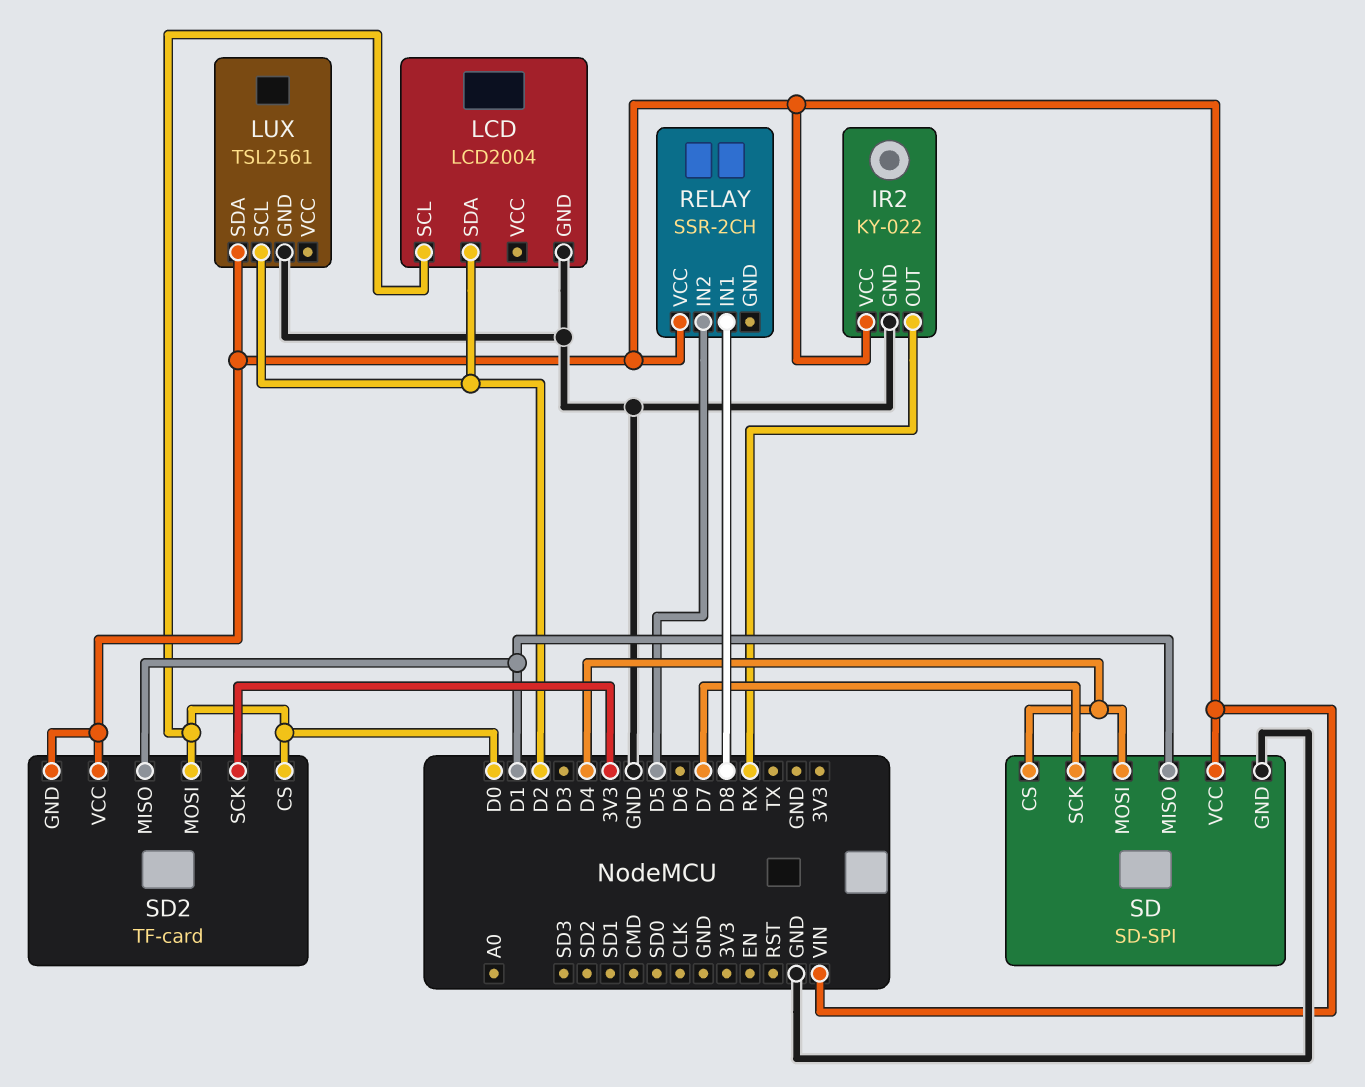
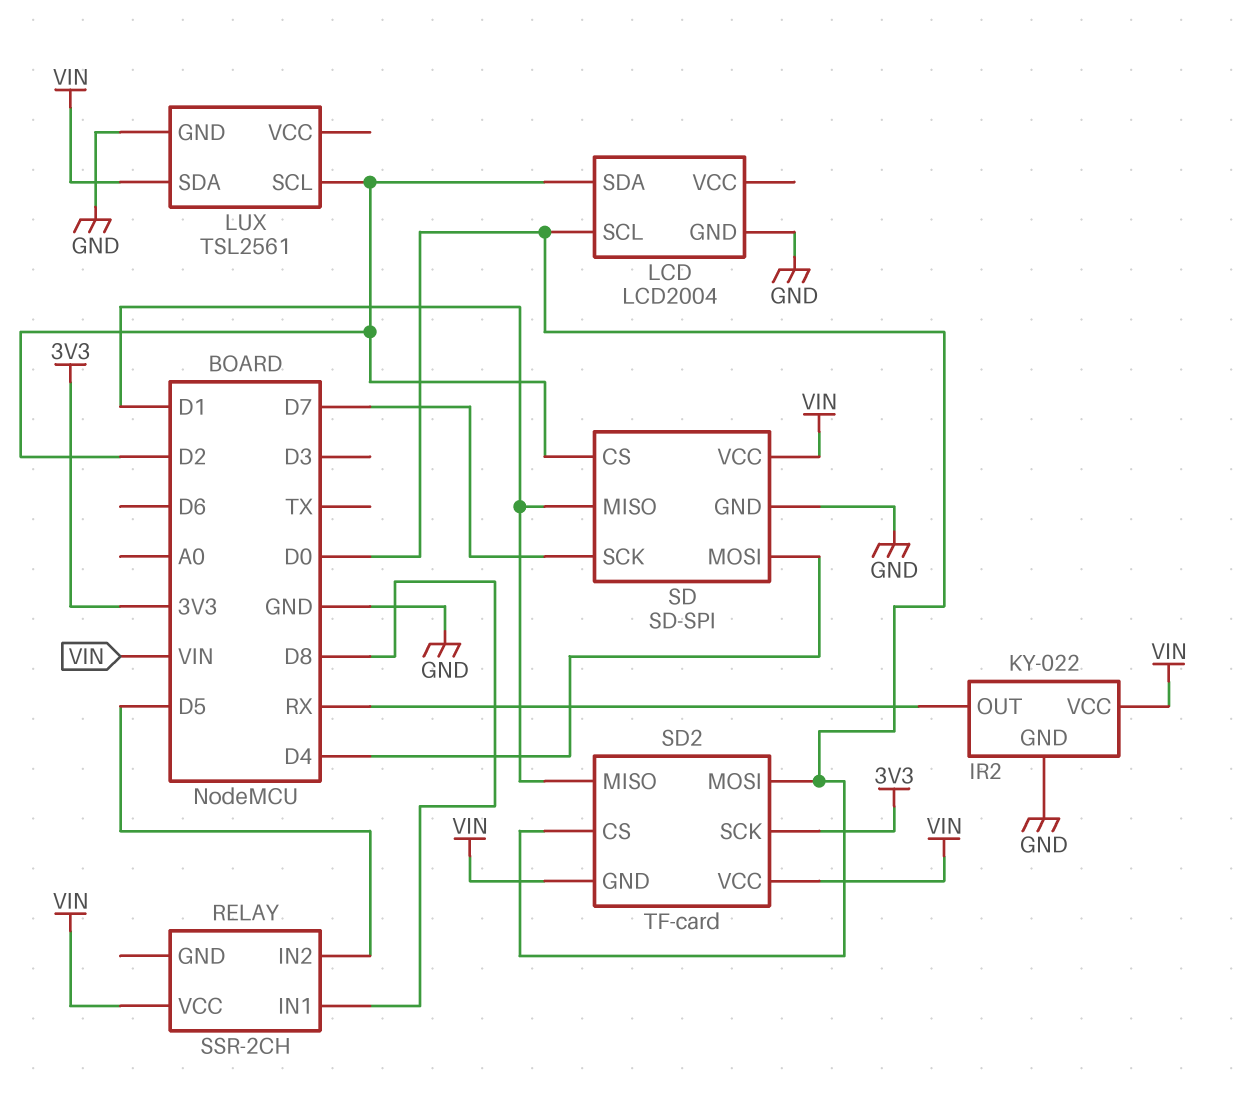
SD pin CS: D4 -> D2

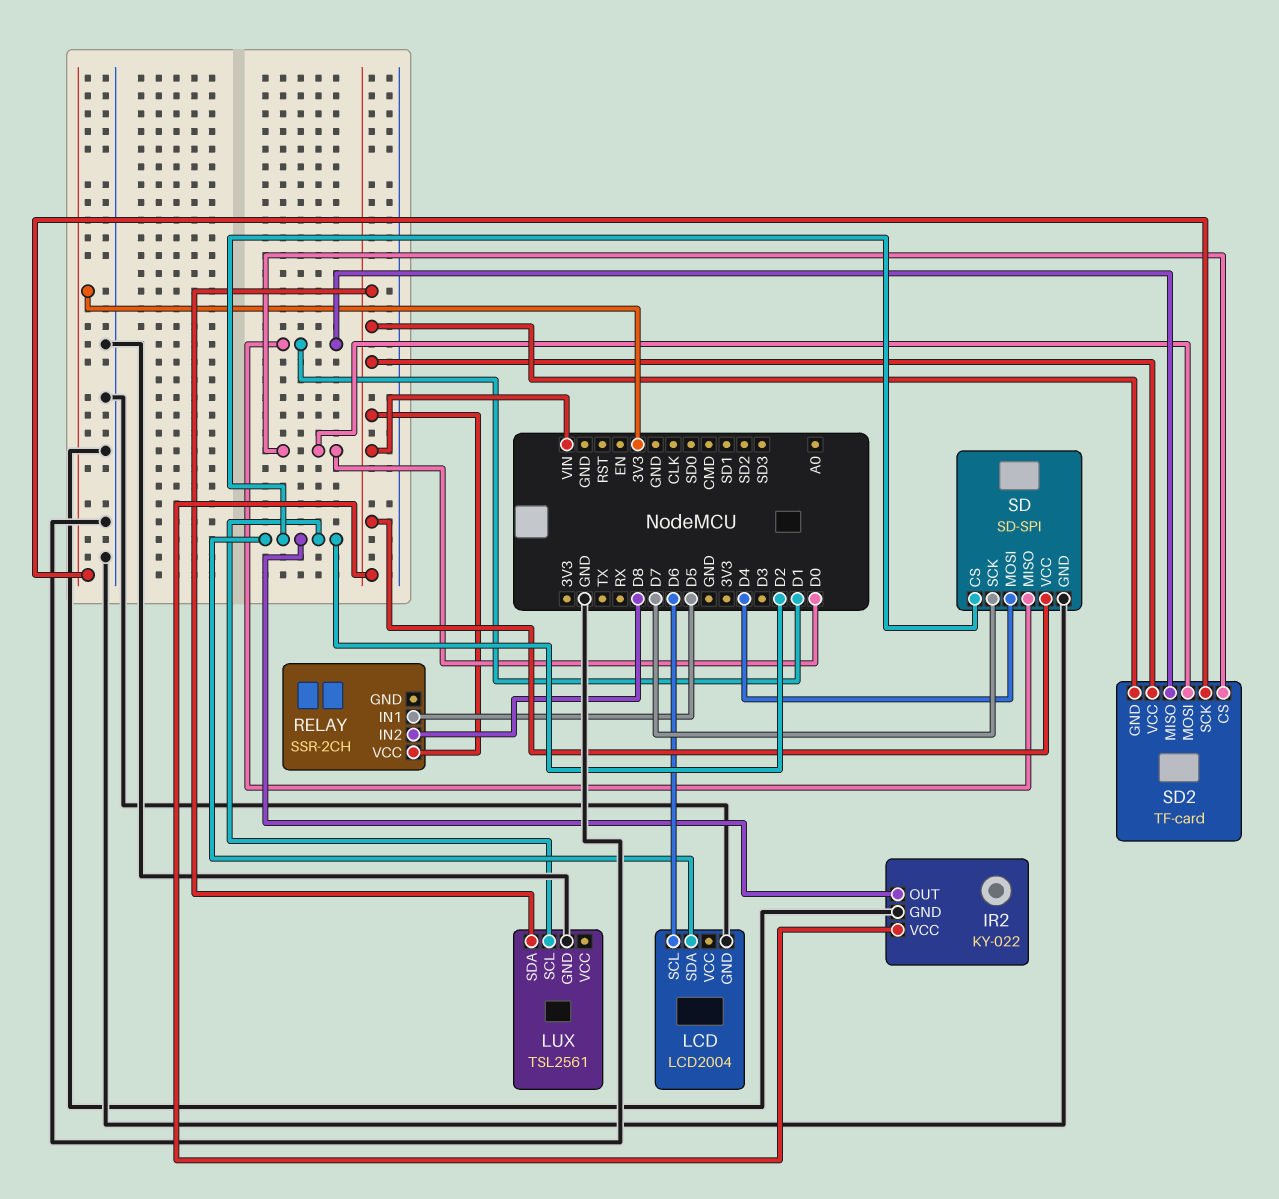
IR2 pin OUT: RX -> D2
LCD pin SCL: D0 -> D6
RELAY pin IN1: D8 -> D5
RELAY pin IN2: D5 -> D8

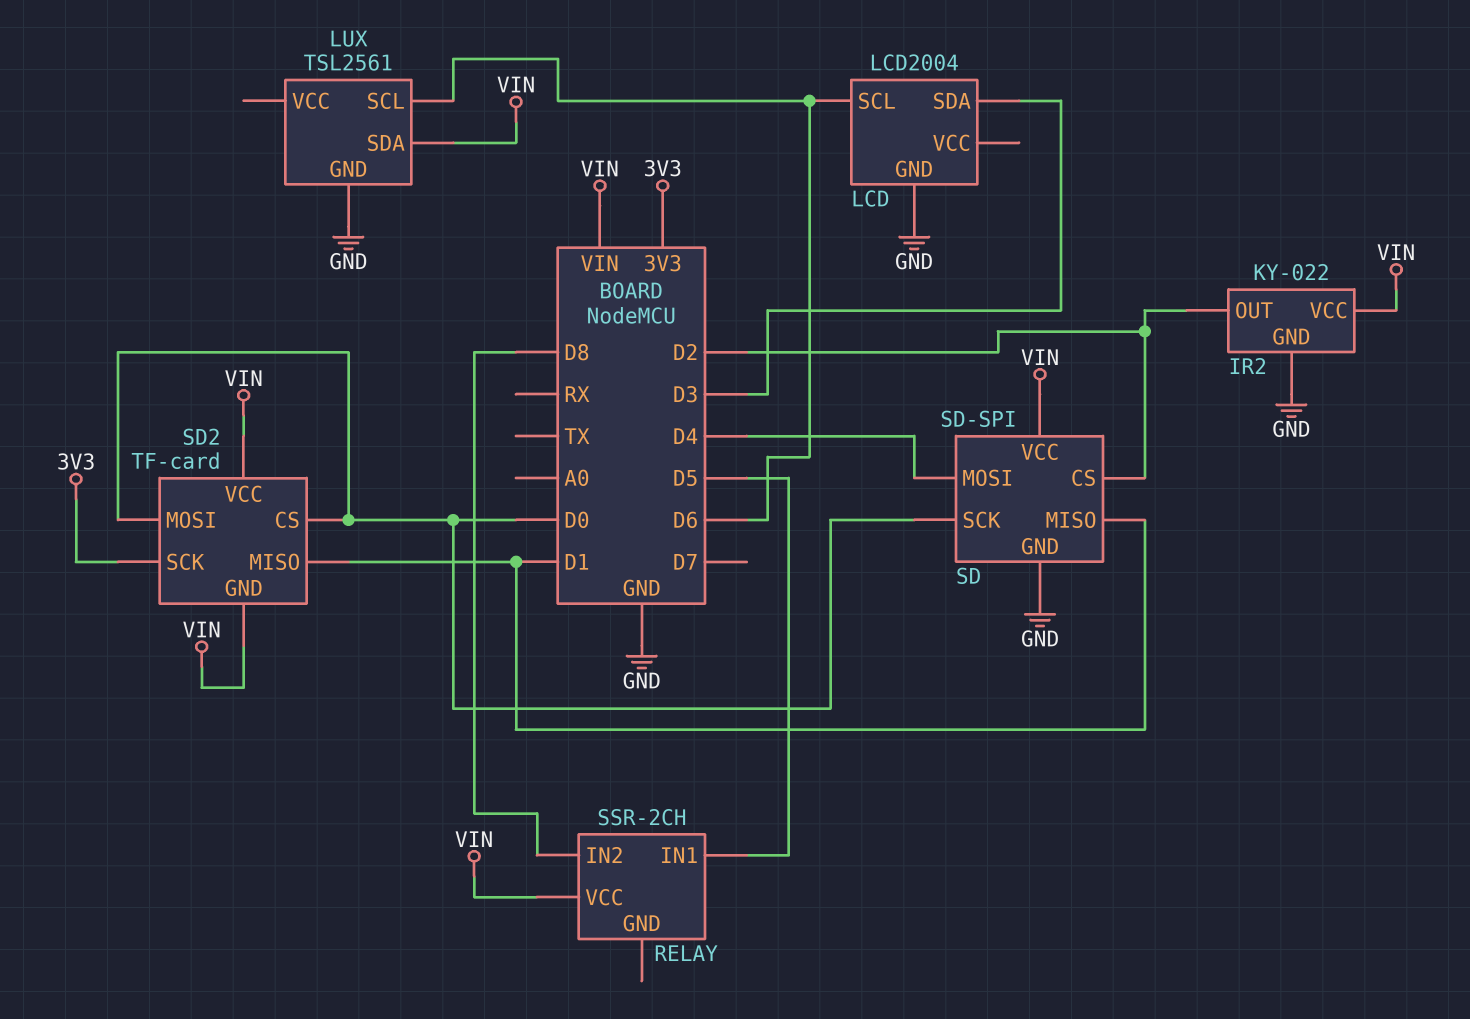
LCD pin SDA: D2 -> D3
LUX pin SCL: D2 -> D6
SD pin SCK: D7 -> D0

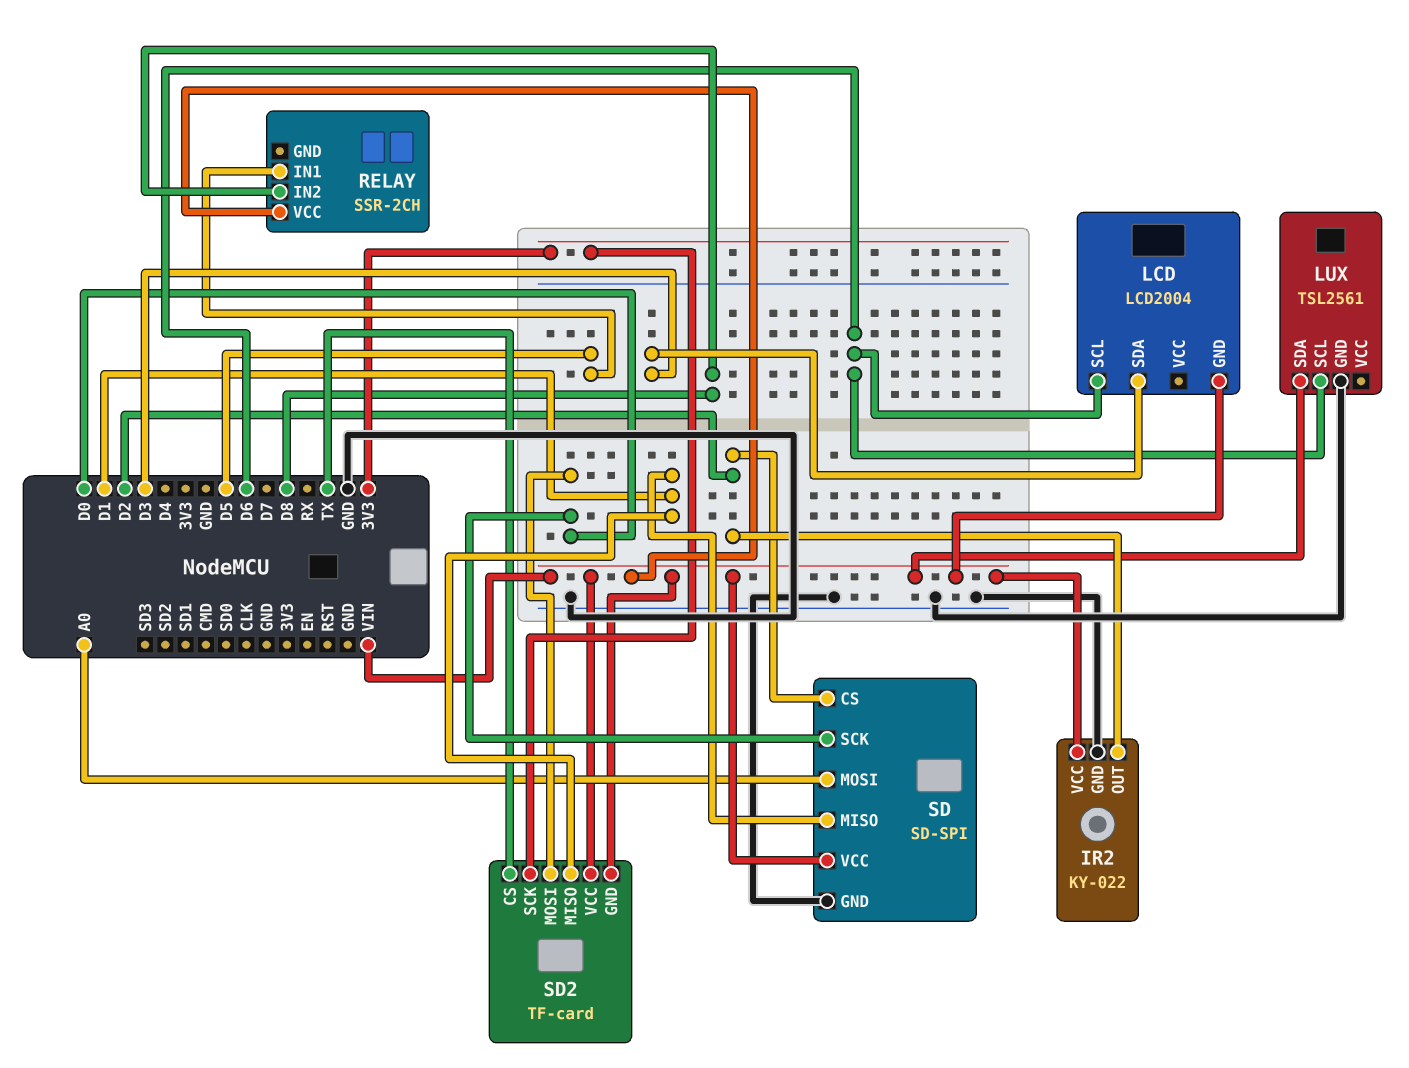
LCD pin GND: GND -> VIN
SD pin MOSI: D4 -> A0
SD2 pin CS: D0 -> TX

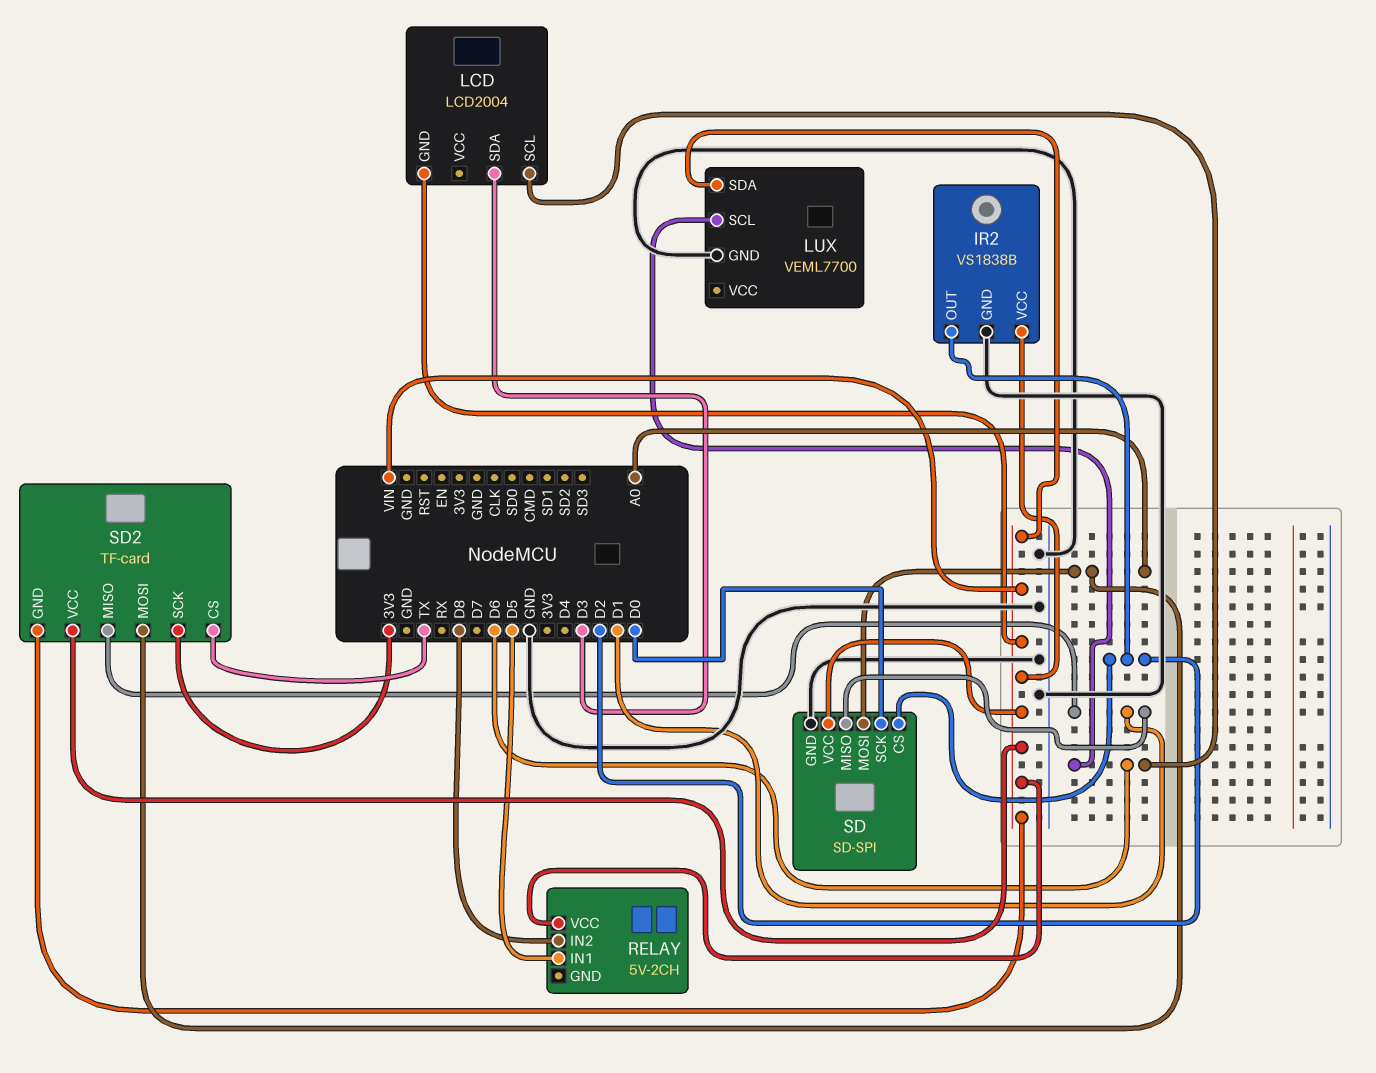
IR2: KY-022 -> VS1838B
LUX: TSL2561 -> VEML7700
RELAY: SSR-2CH -> 5V-2CH
SD2 pin MOSI: D0 -> A0

